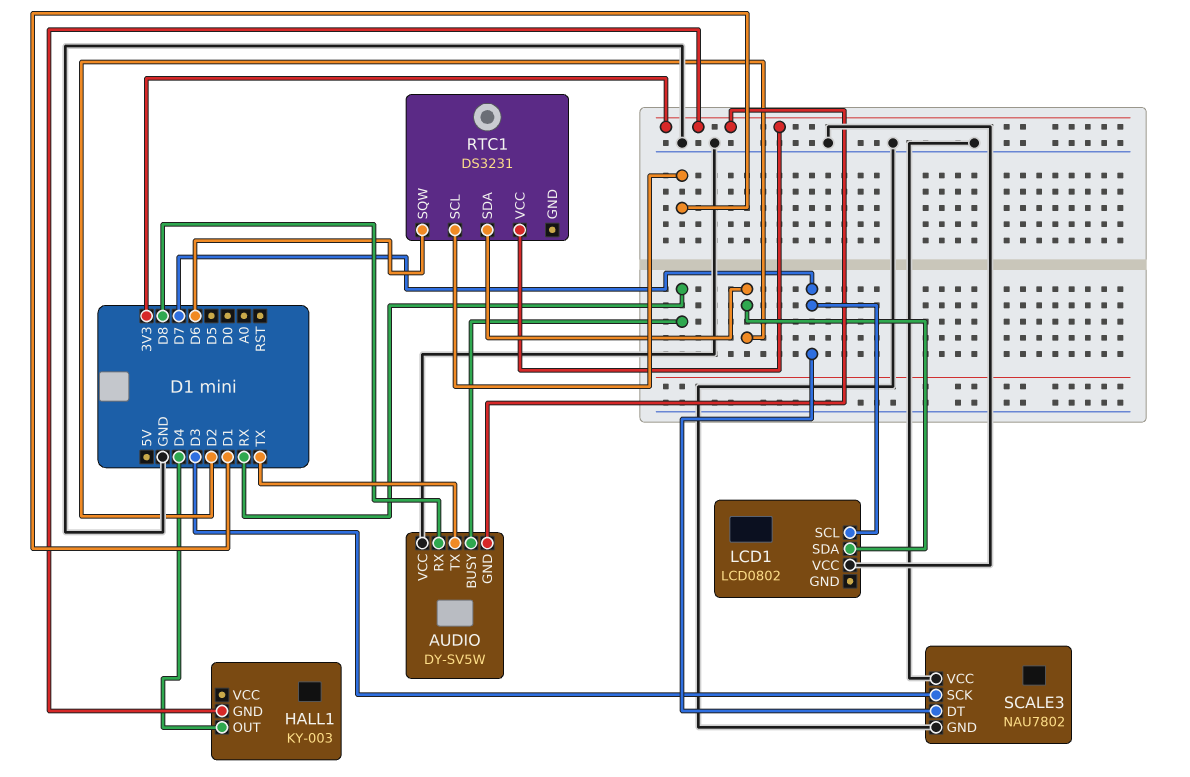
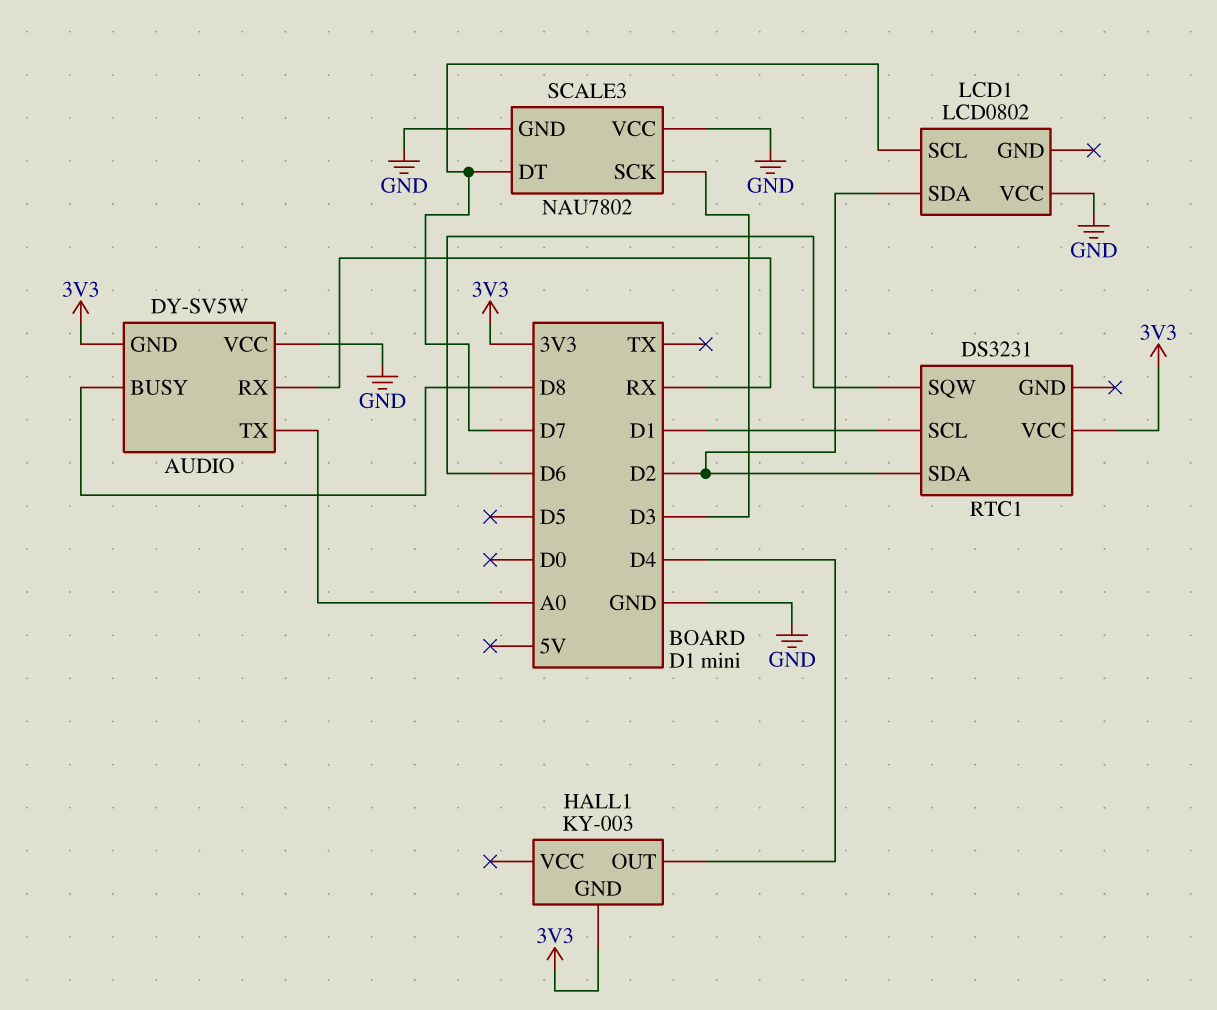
AUDIO pin BUSY: RX -> D8
AUDIO pin RX: D8 -> RX
AUDIO pin TX: TX -> A0

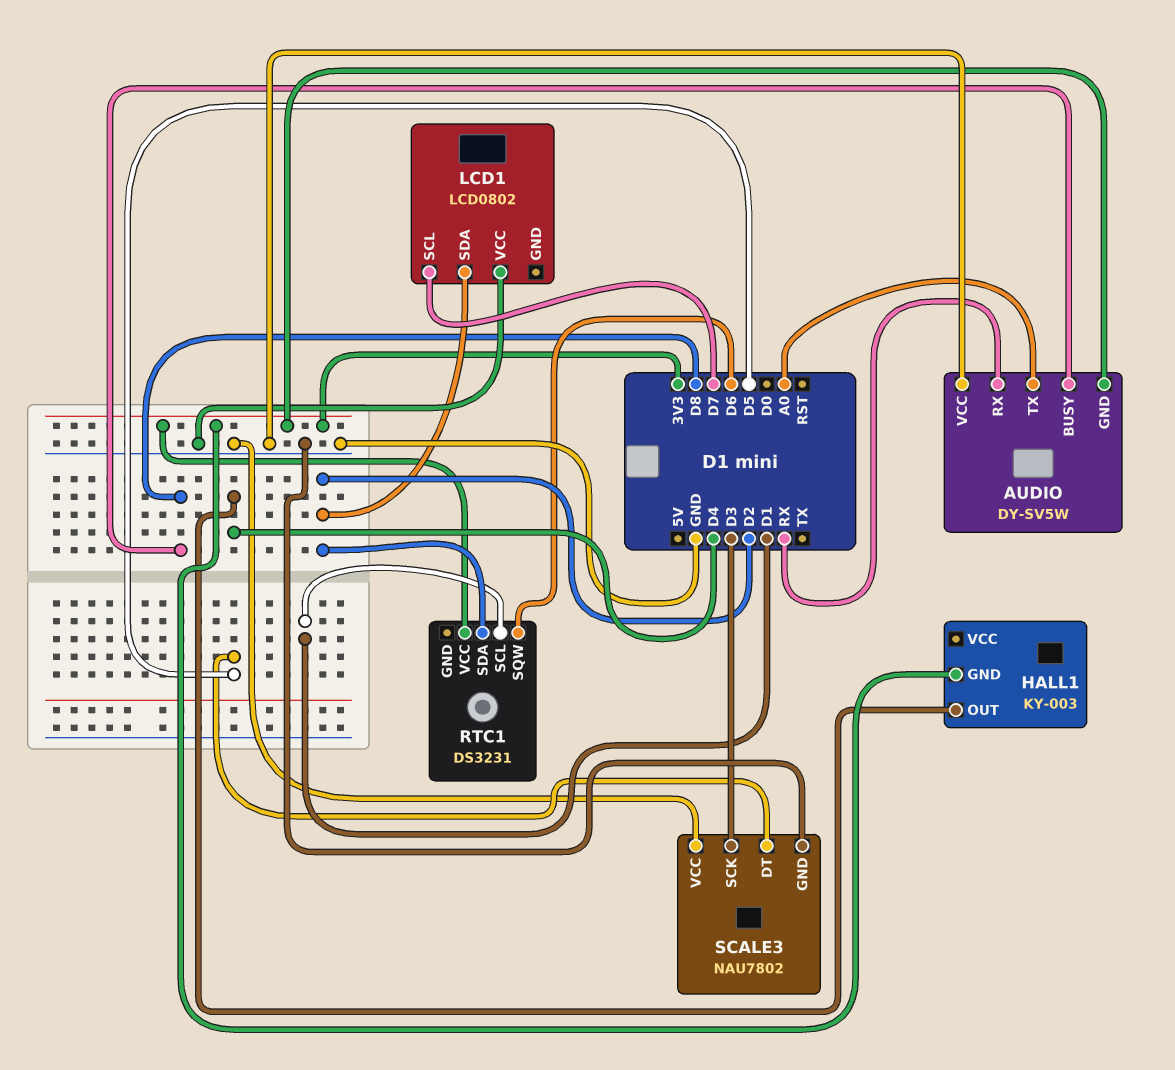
SCALE3 pin DT: D7 -> D5

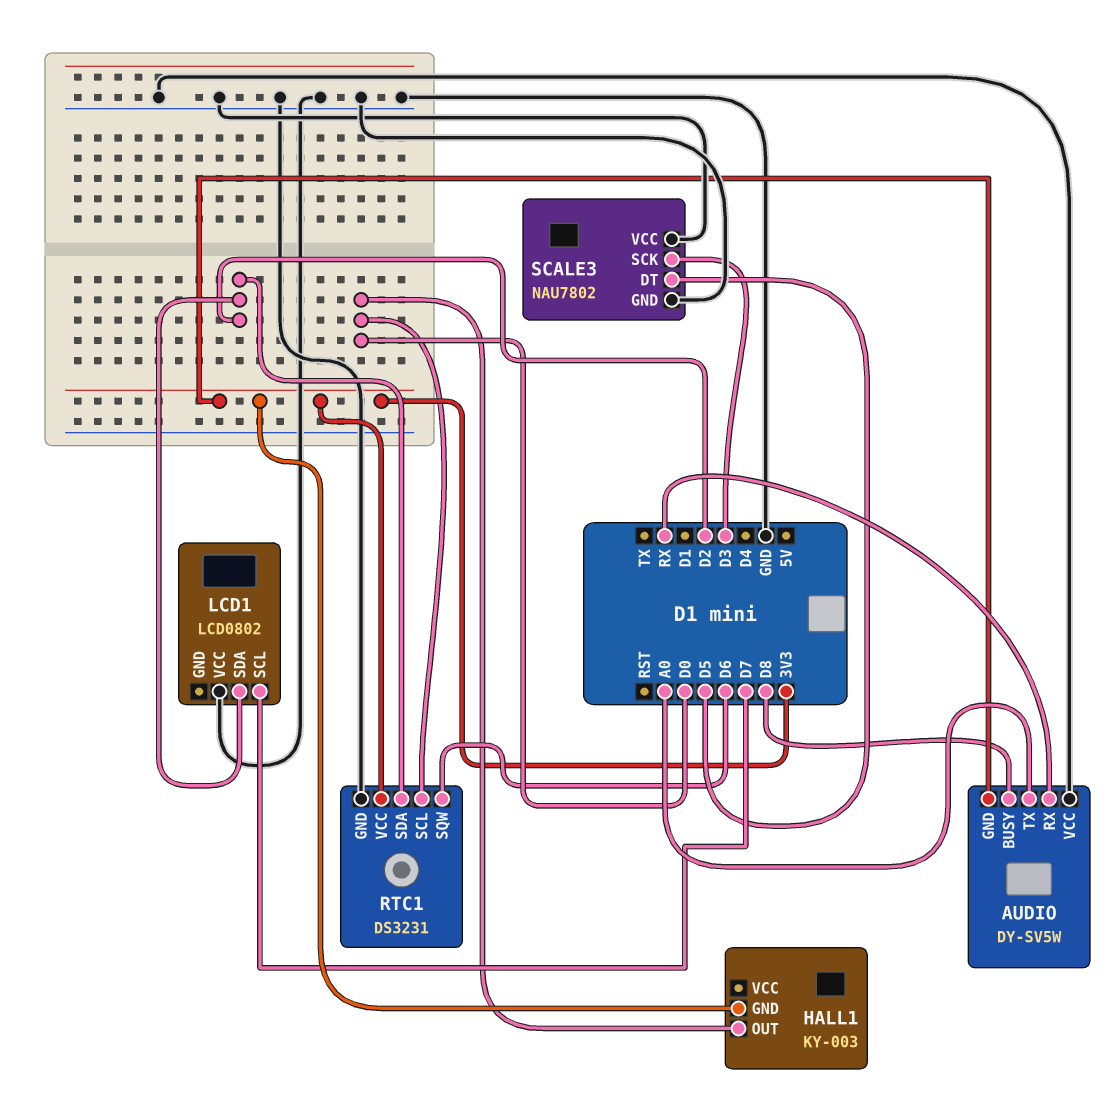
HALL1 pin OUT: D4 -> D0
RTC1 pin GND: none -> GND
RTC1 pin SCL: D1 -> D0

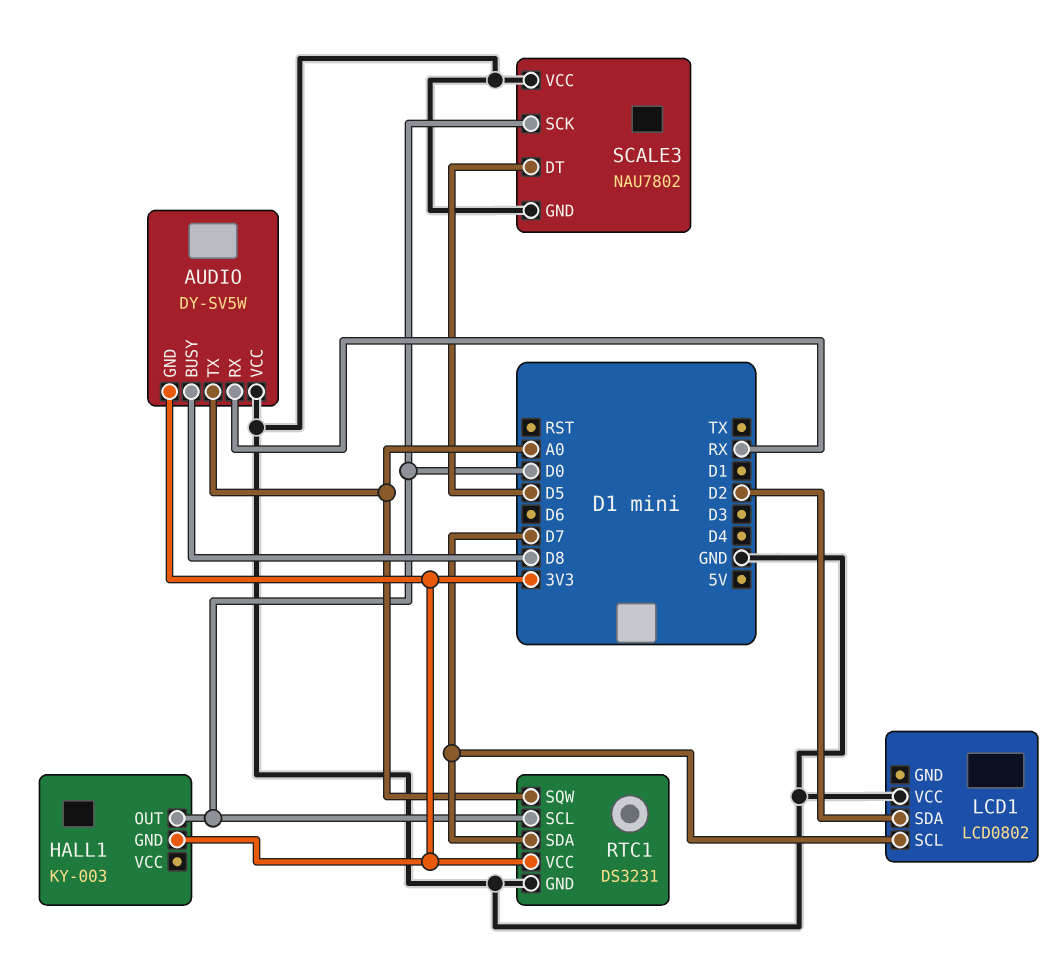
RTC1 pin SDA: D2 -> D7
RTC1 pin SQW: D6 -> A0
SCALE3 pin SCK: D3 -> D0

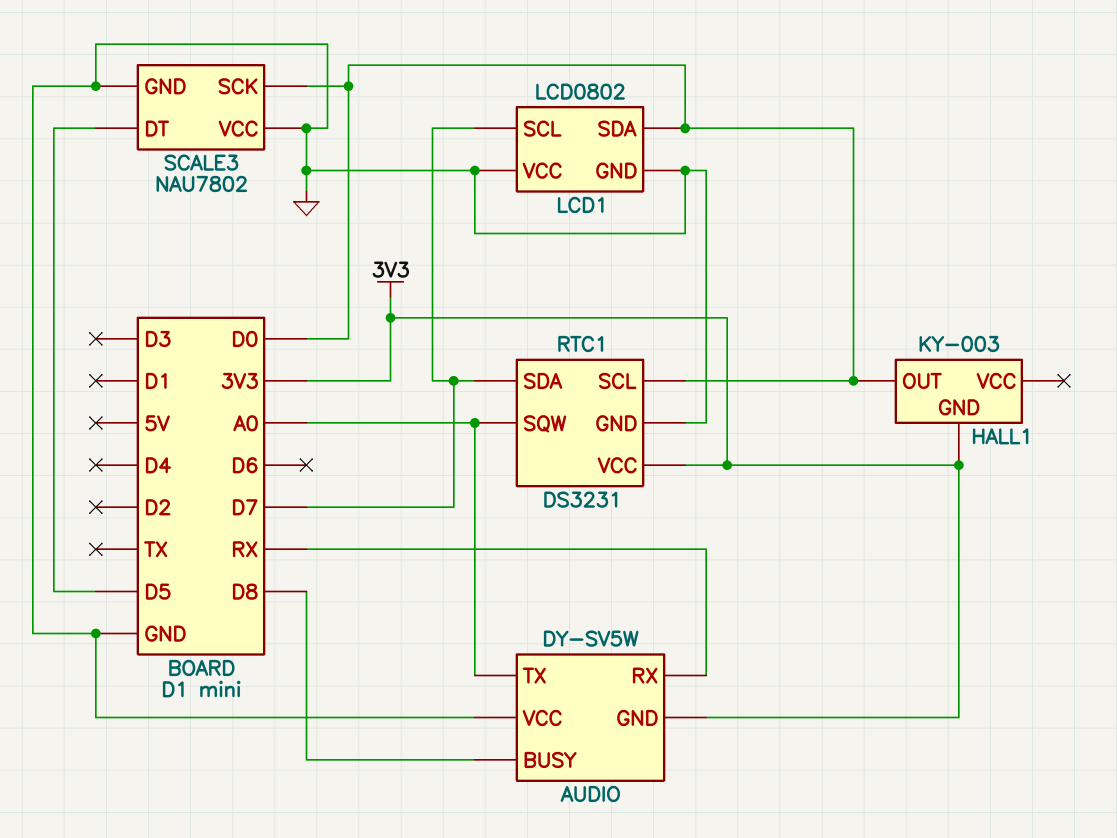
LCD1 pin GND: none -> GND
LCD1 pin SDA: D2 -> D0

